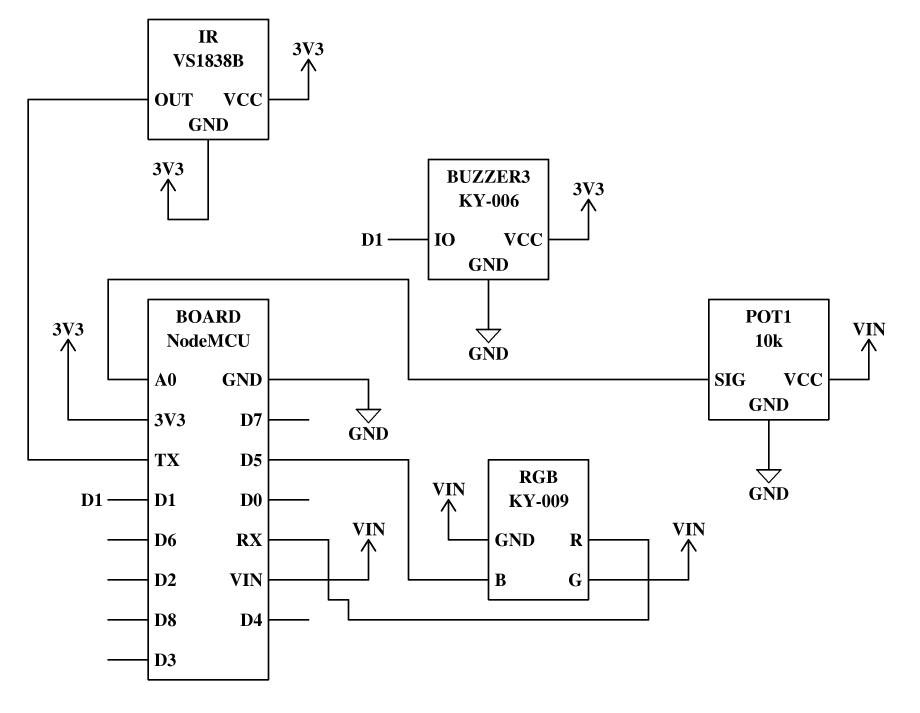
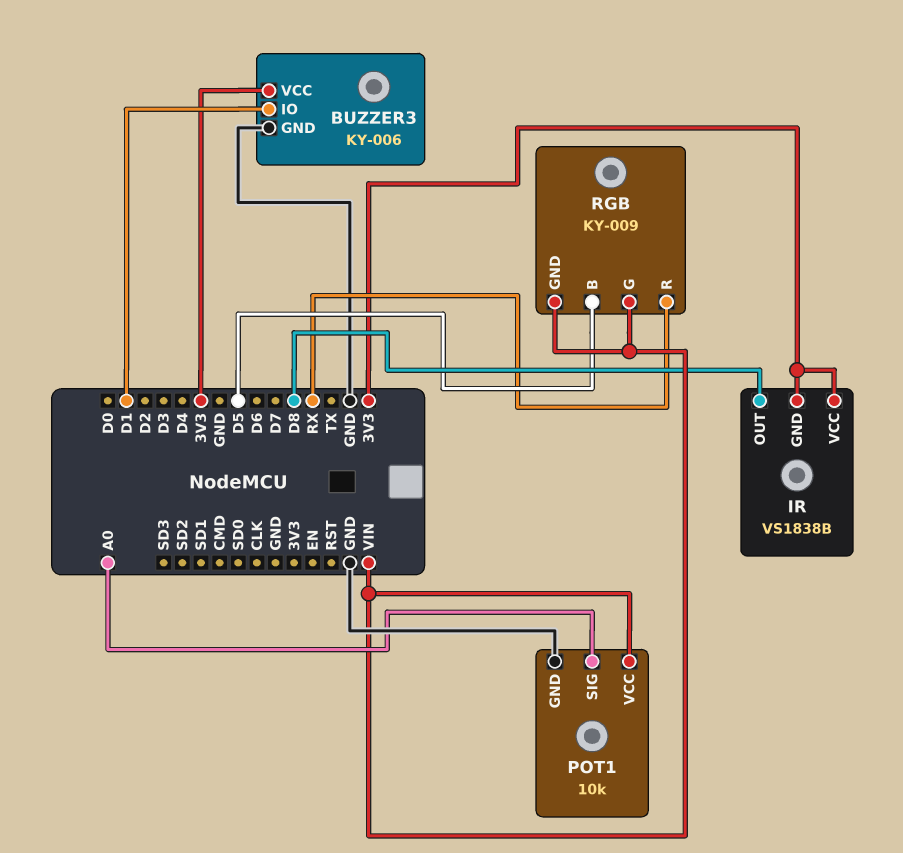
IR pin OUT: TX -> D8

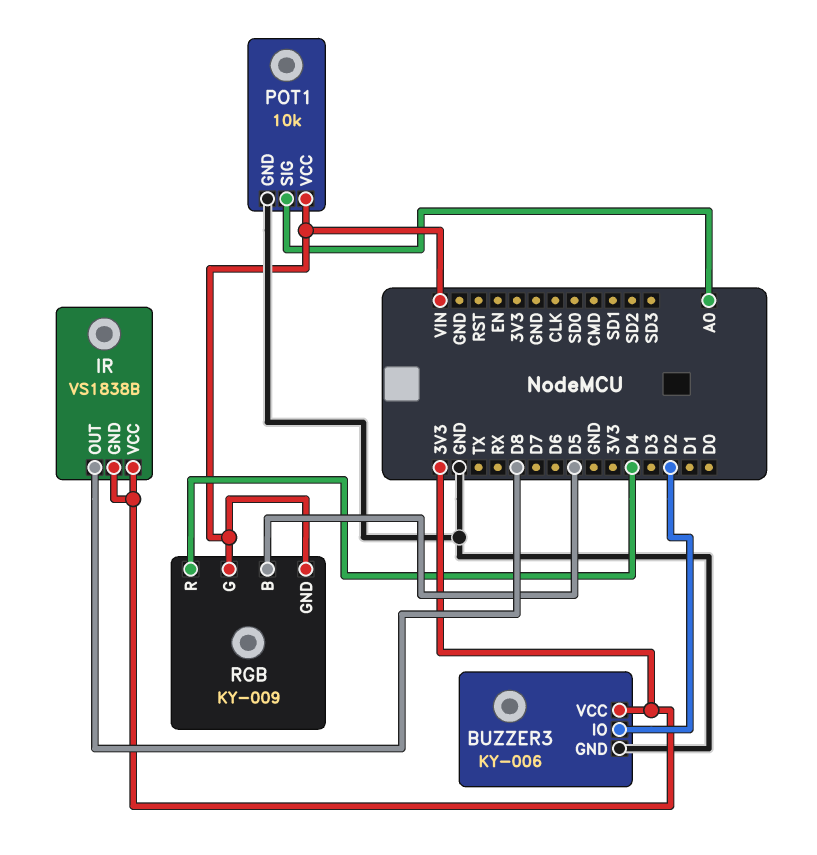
BUZZER3 pin IO: D1 -> D2
RGB pin R: RX -> D4

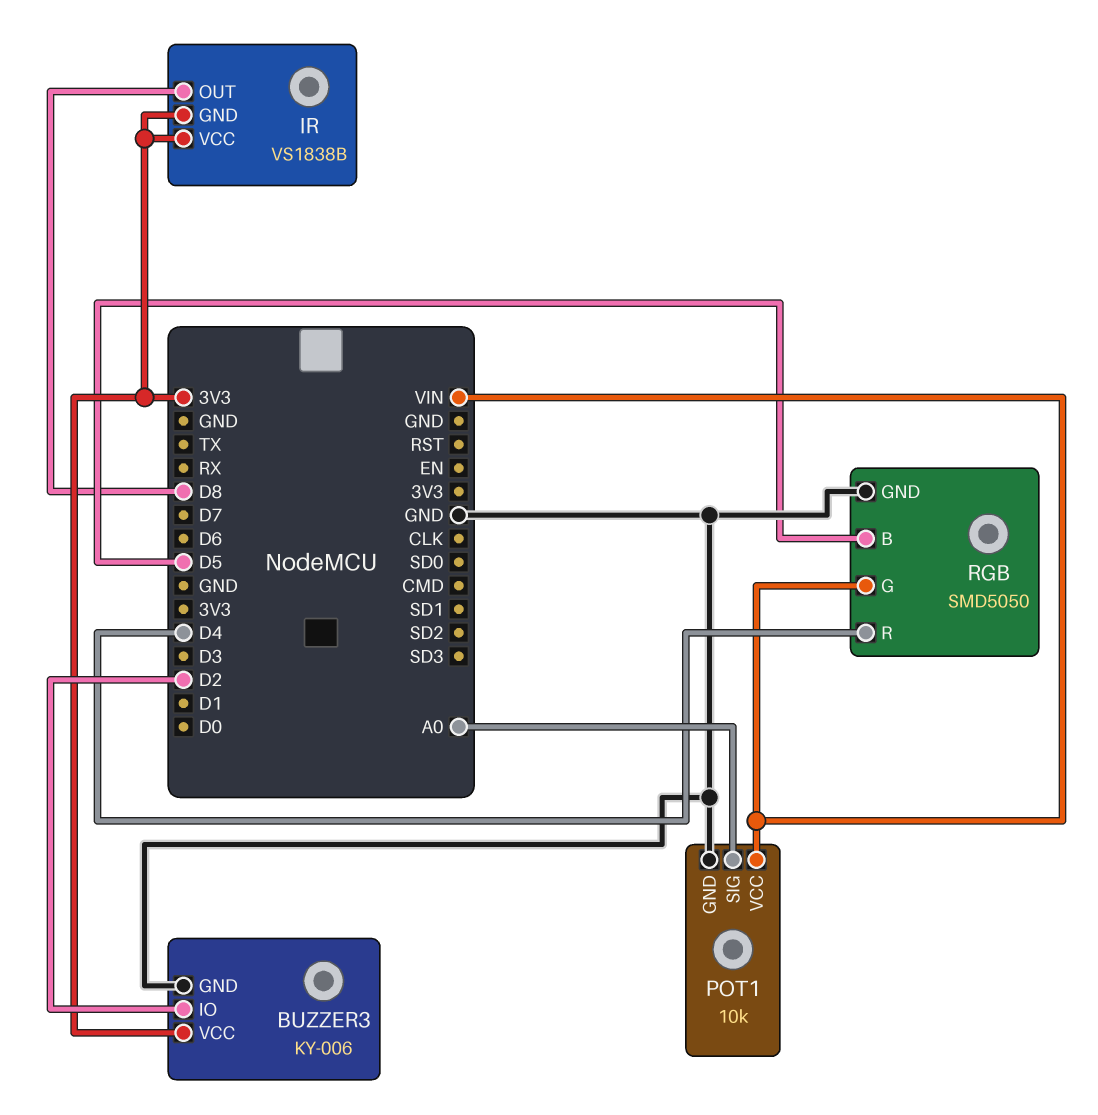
RGB: KY-009 -> SMD5050
RGB pin GND: VIN -> GND

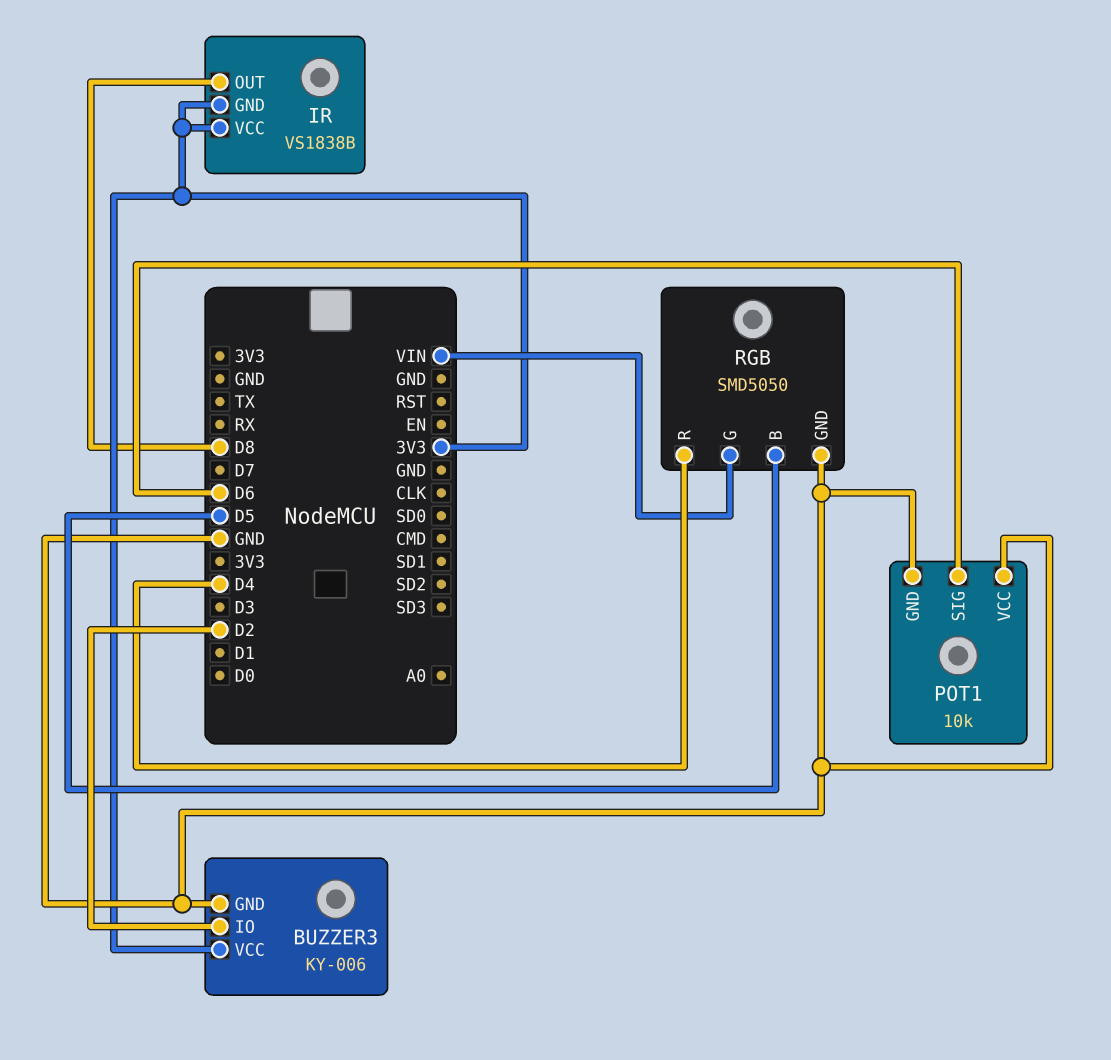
POT1 pin SIG: A0 -> D6
POT1 pin VCC: VIN -> GND

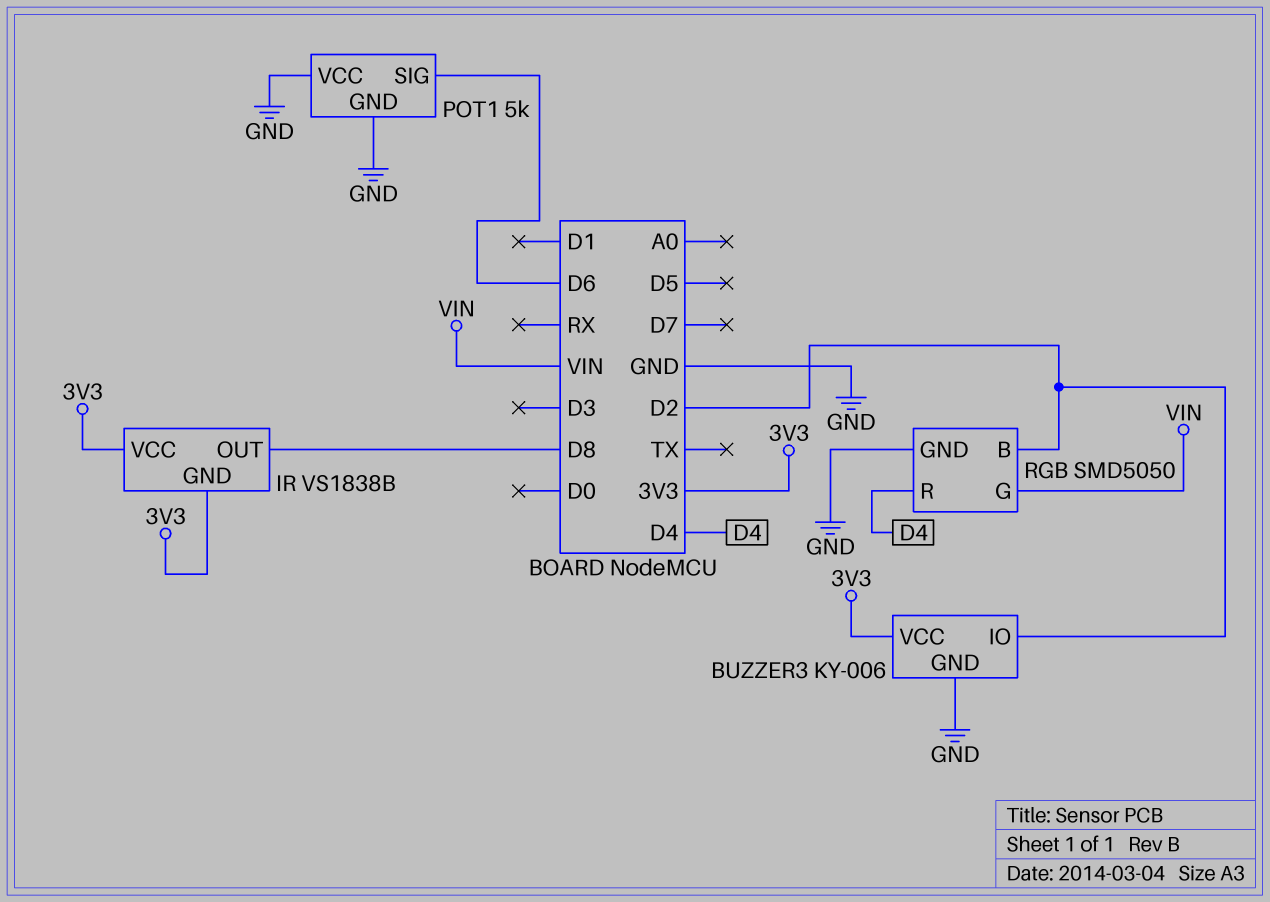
POT1: 10k -> 5k
RGB pin B: D5 -> D2

